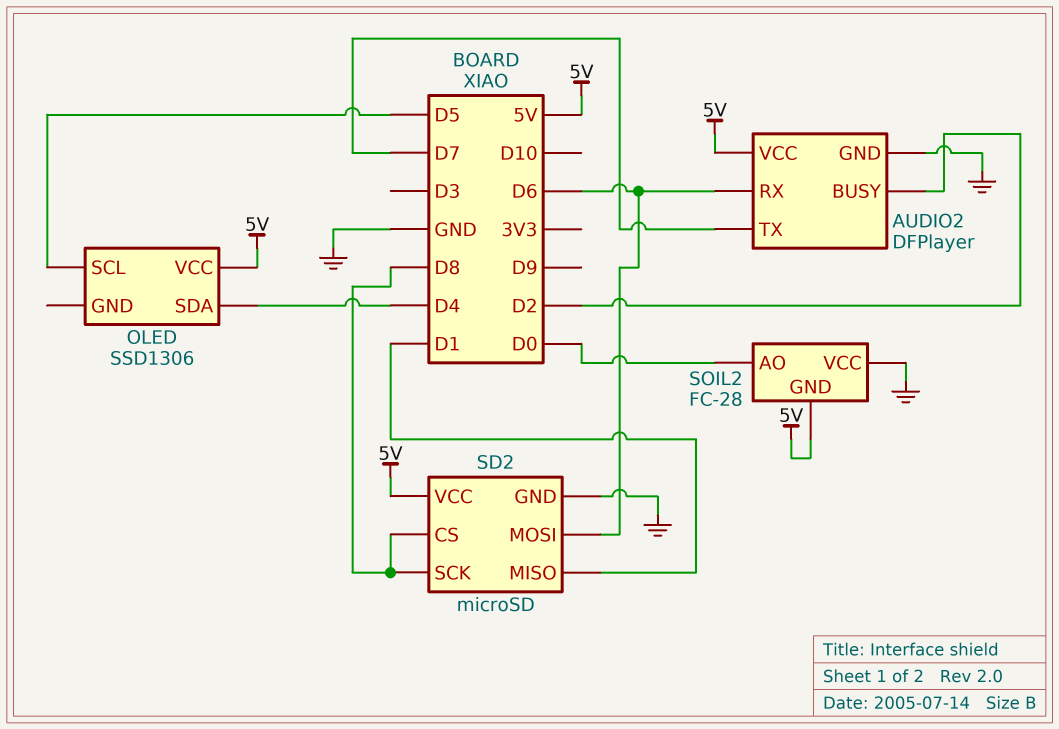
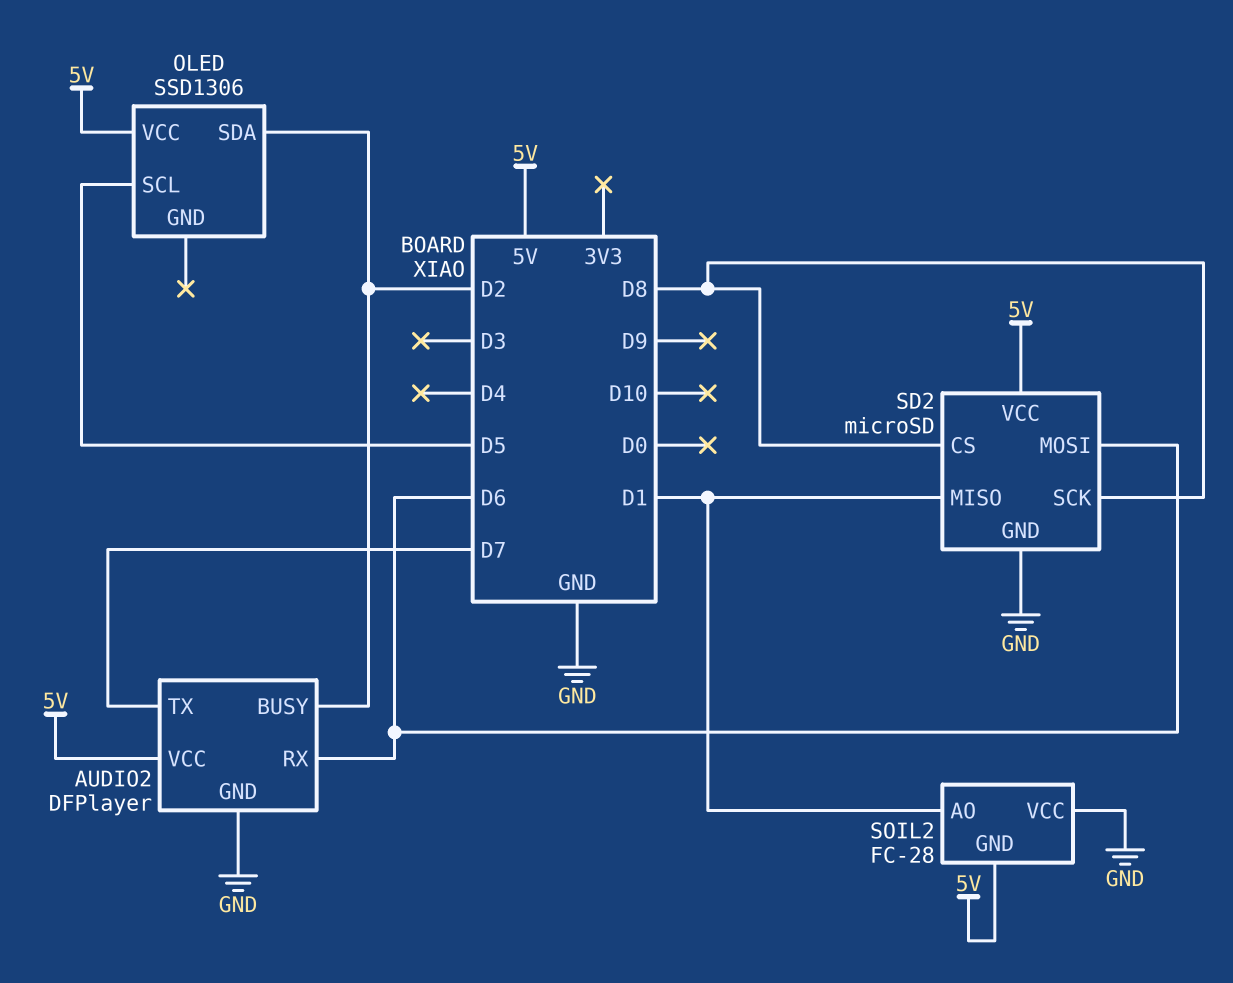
OLED pin SDA: D4 -> D2
SOIL2 pin AO: D0 -> D1

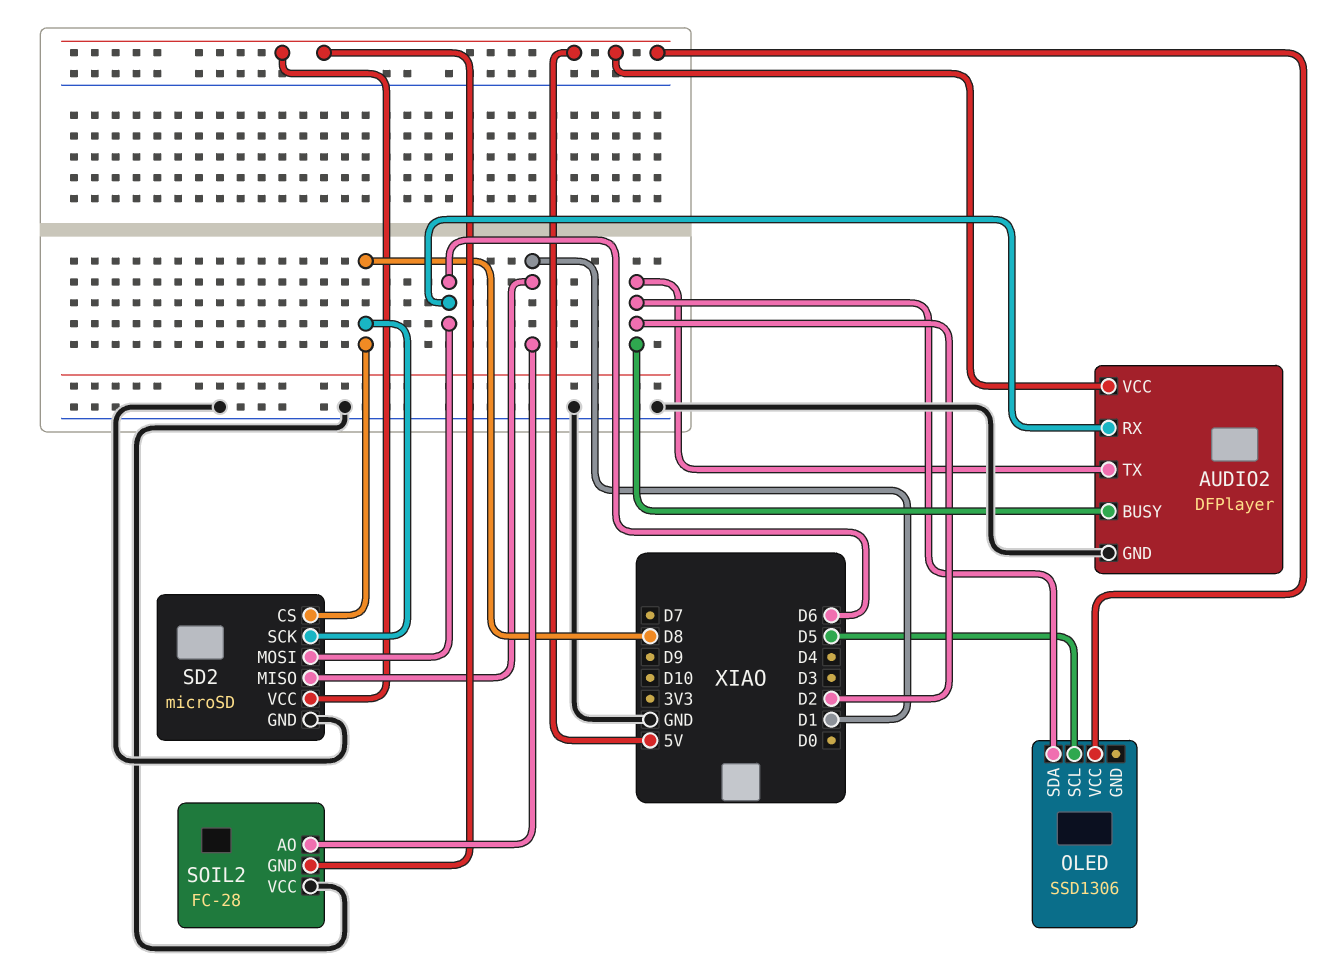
AUDIO2 pin TX: D7 -> D2

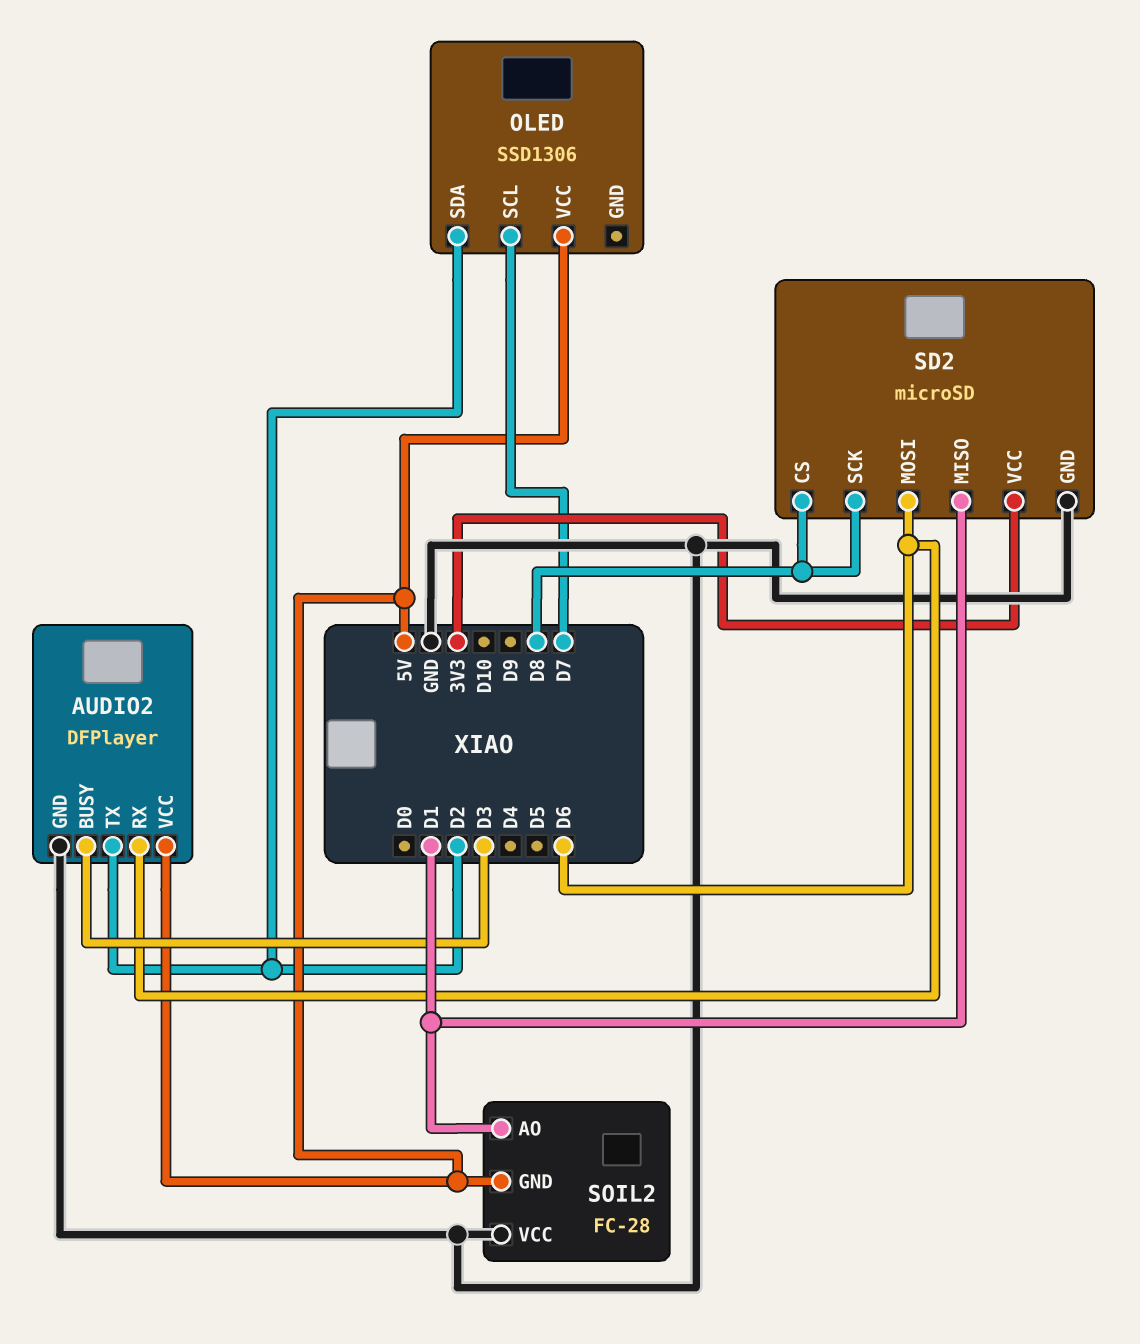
AUDIO2 pin BUSY: D2 -> D3
OLED pin SCL: D5 -> D7
SD2 pin VCC: 5V -> 3V3

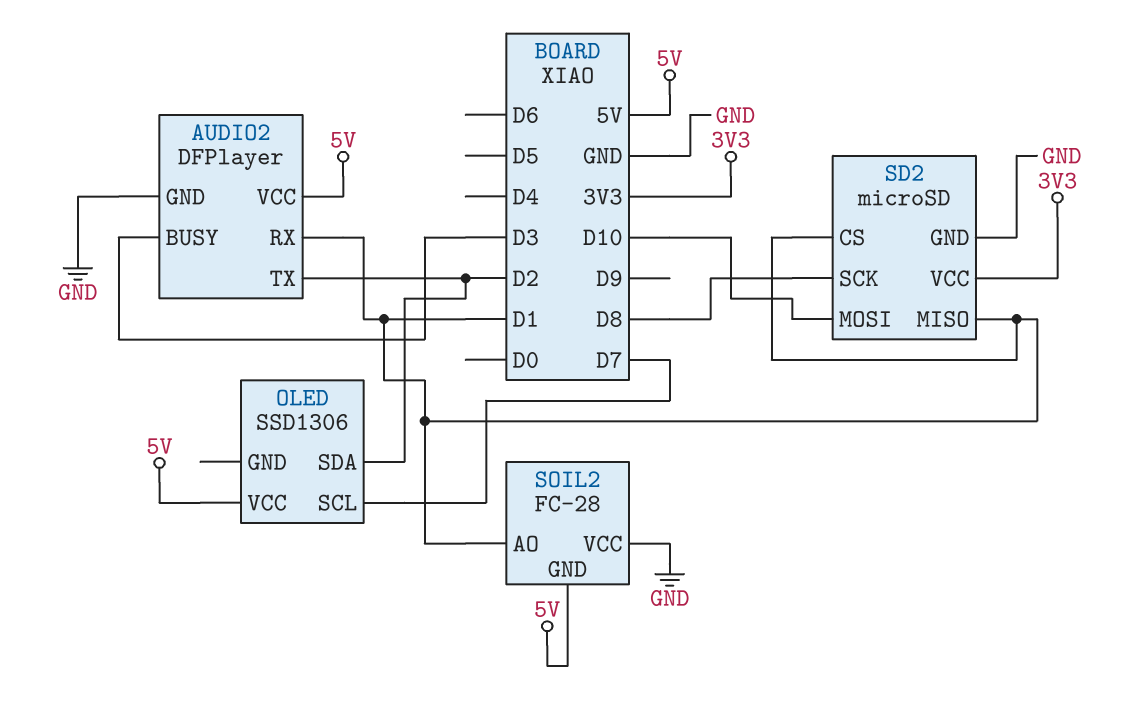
AUDIO2 pin RX: D6 -> D1
SD2 pin CS: D8 -> D1
SD2 pin MOSI: D6 -> D10

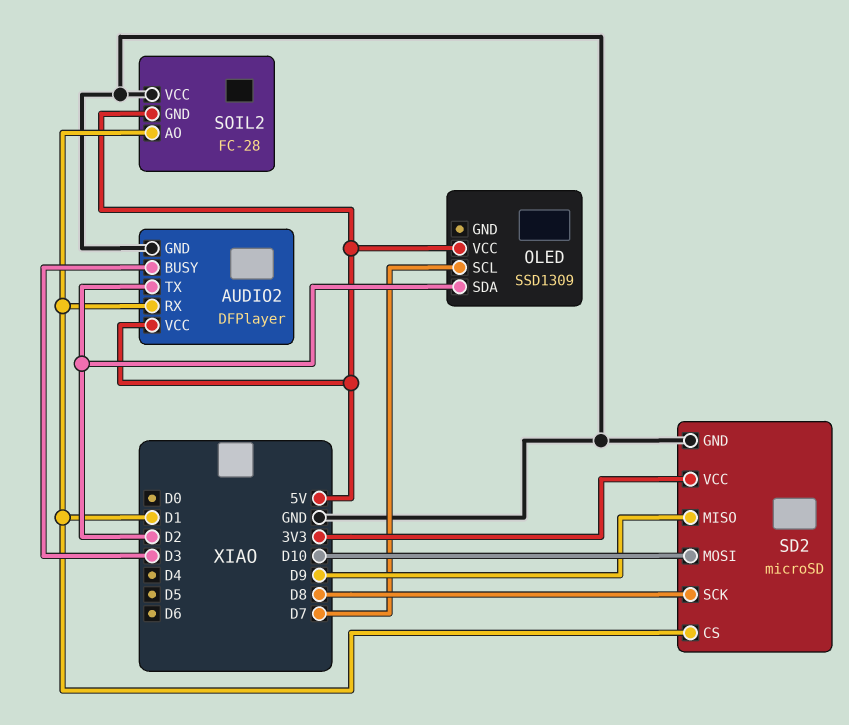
OLED: SSD1306 -> SSD1309
SD2 pin MISO: D1 -> D9

